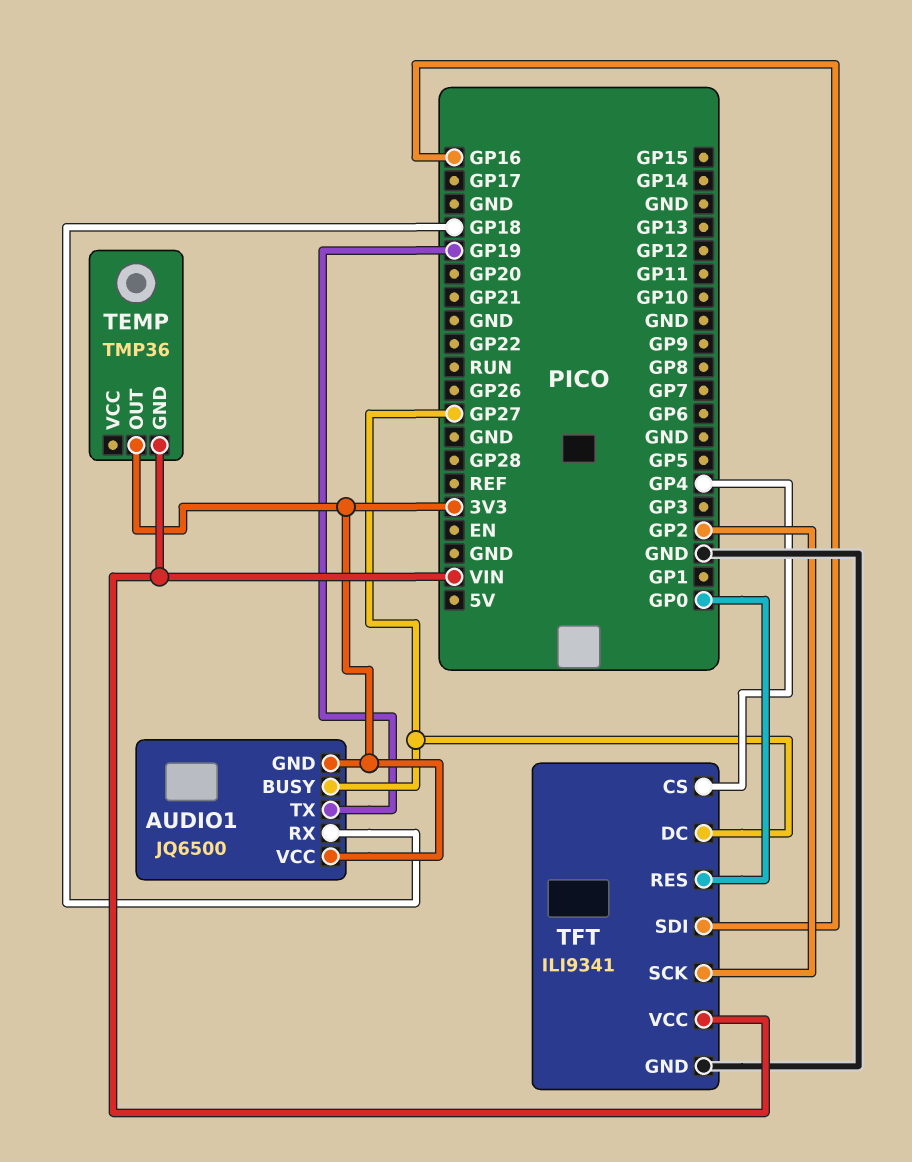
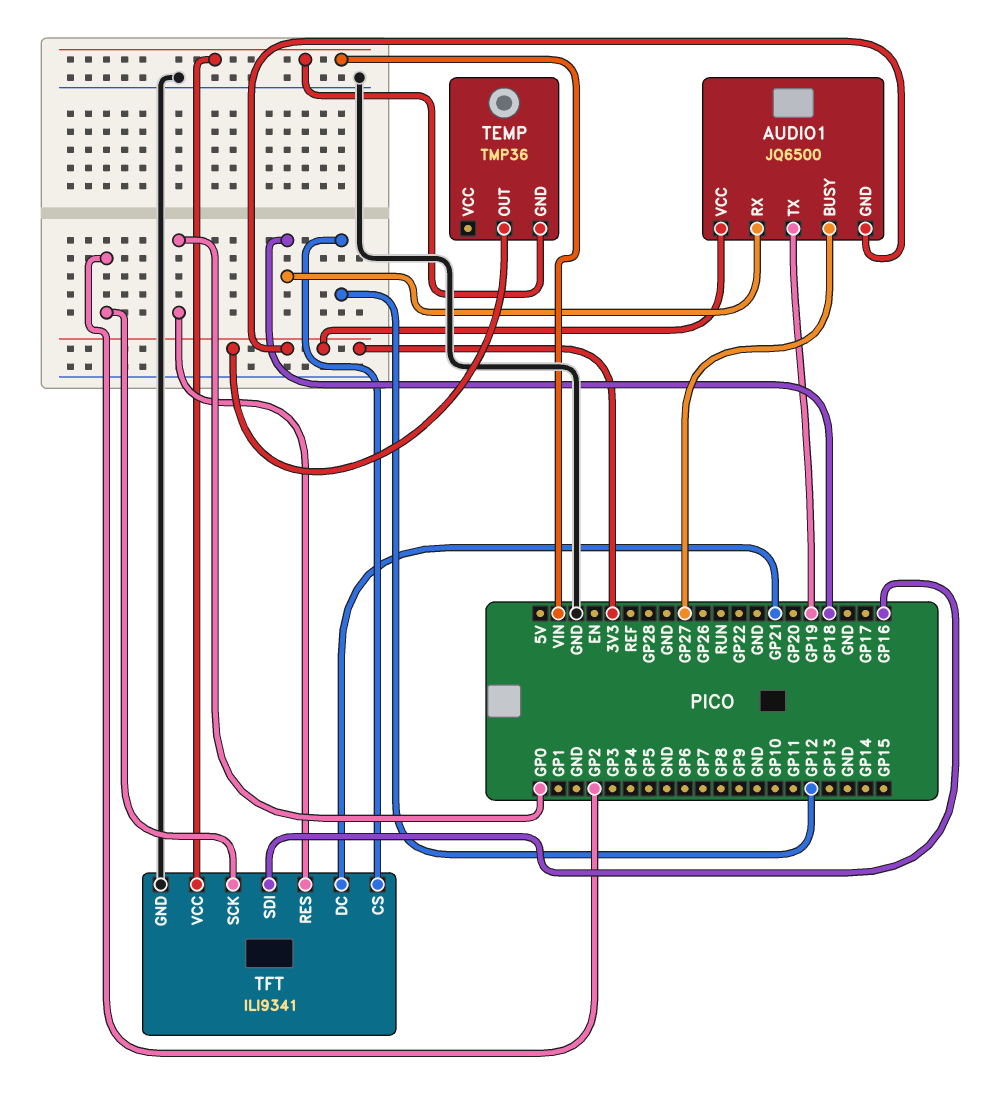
TFT pin CS: GP4 -> GP12
TFT pin DC: GP27 -> GP21

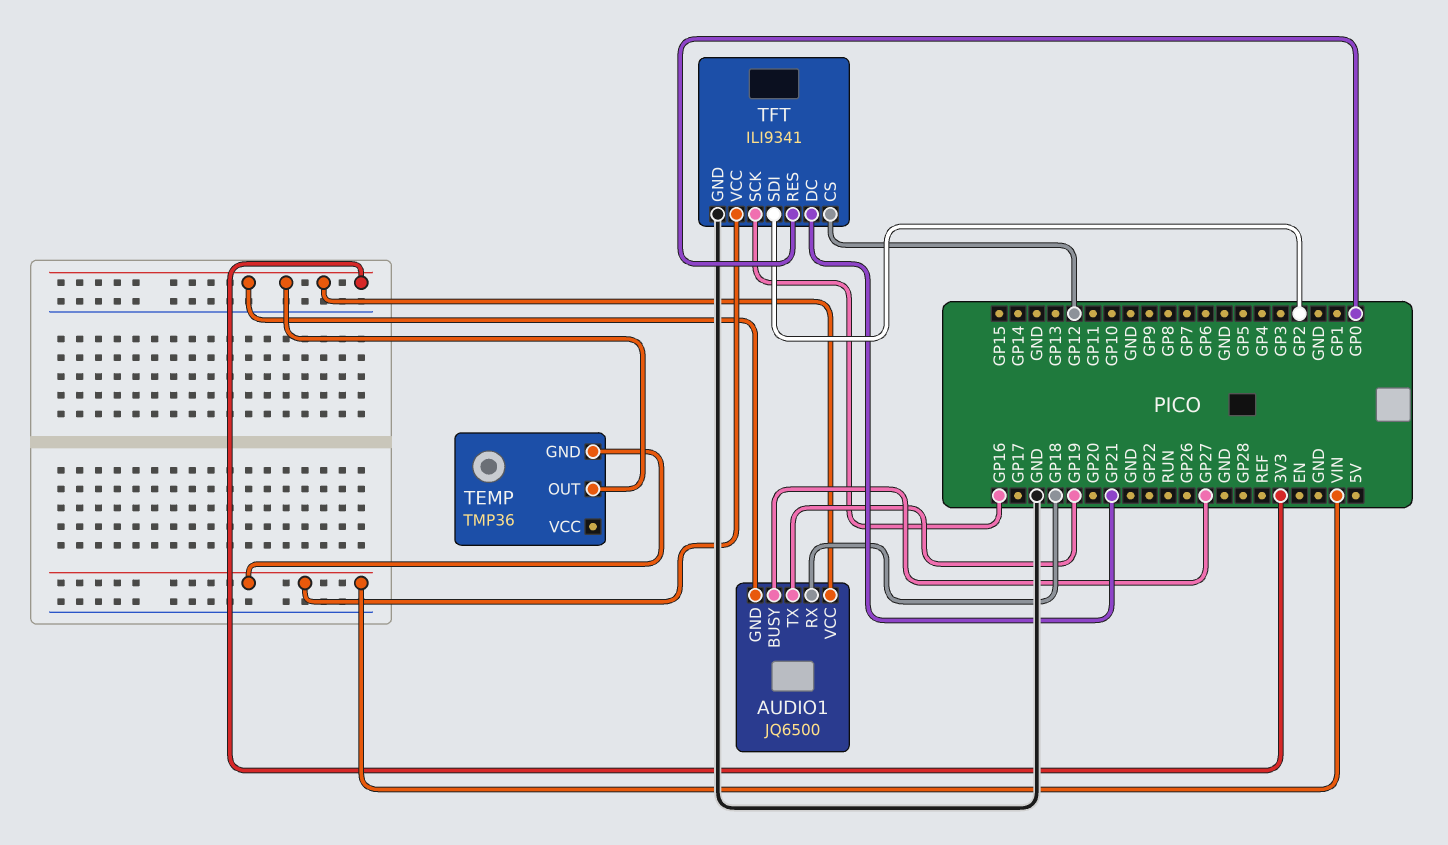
TFT pin SCK: GP2 -> GP16
TFT pin SDI: GP16 -> GP2

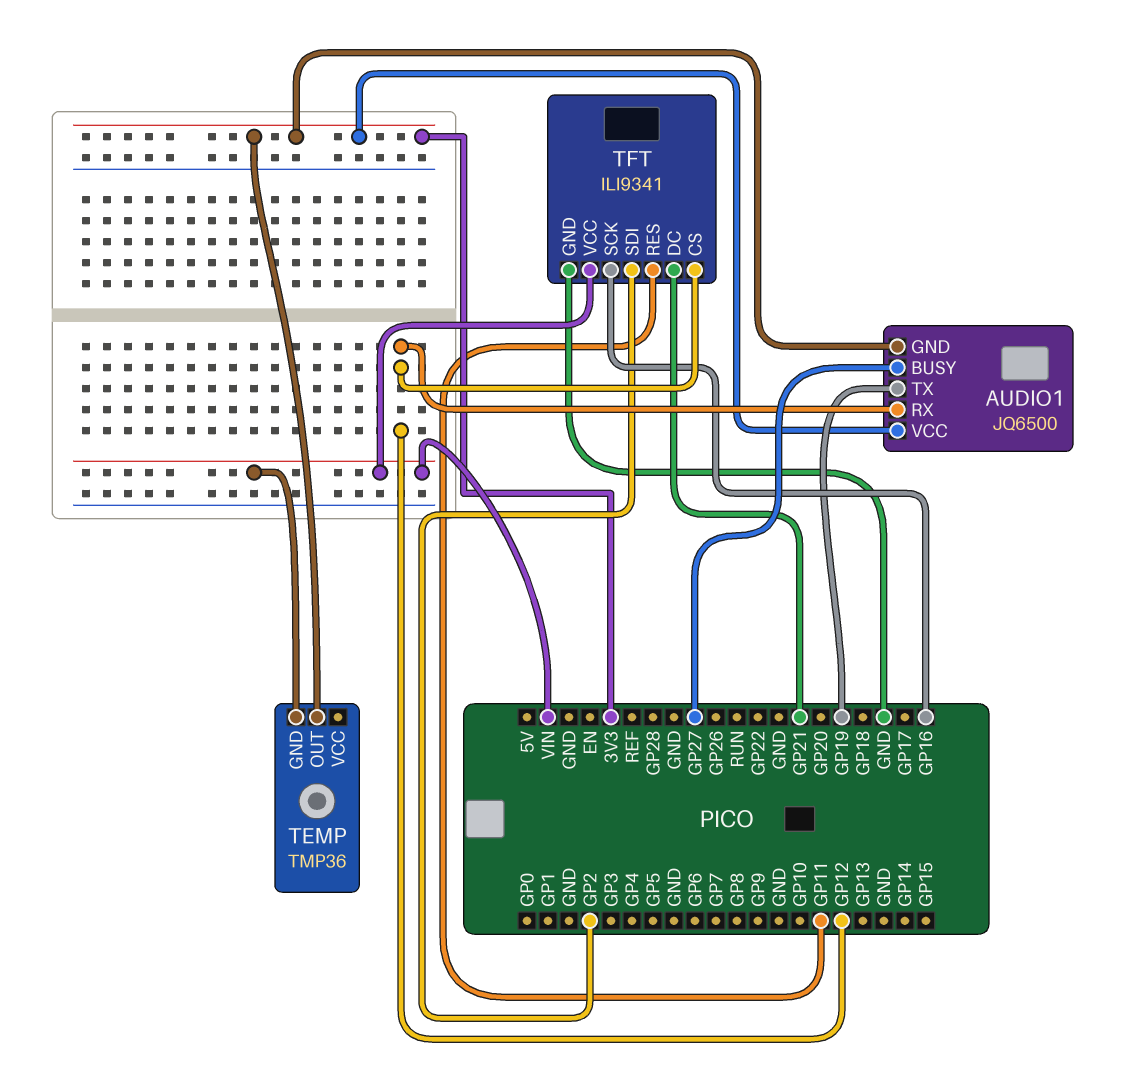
AUDIO1 pin RX: GP18 -> GP12
TFT pin RES: GP0 -> GP11

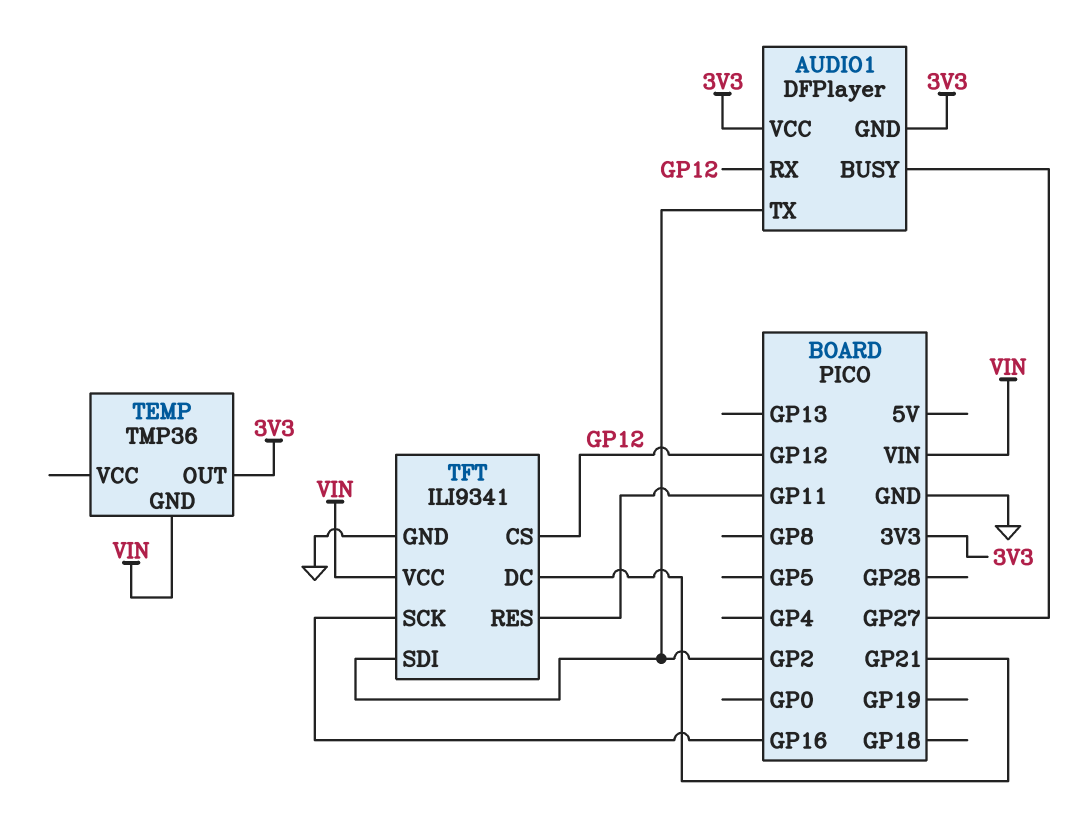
AUDIO1: JQ6500 -> DFPlayer
AUDIO1 pin TX: GP19 -> GP2

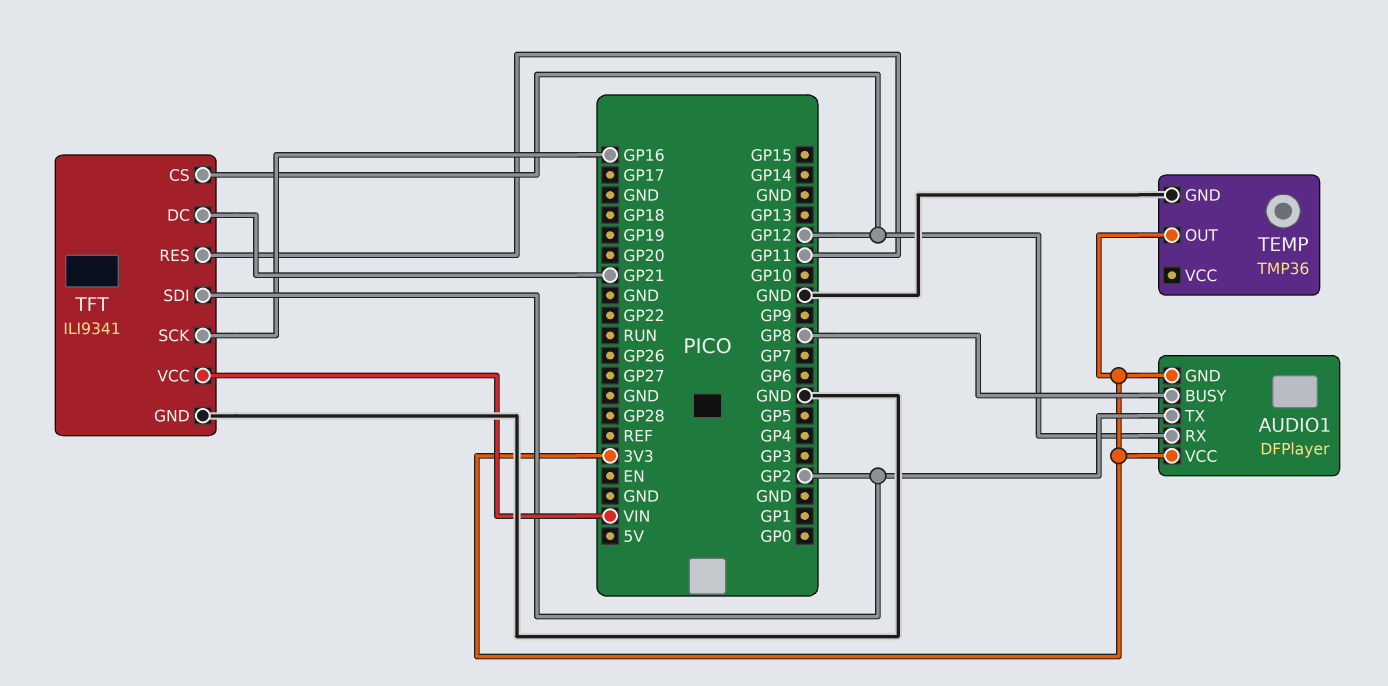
AUDIO1 pin BUSY: GP27 -> GP8
TEMP pin GND: VIN -> GND

